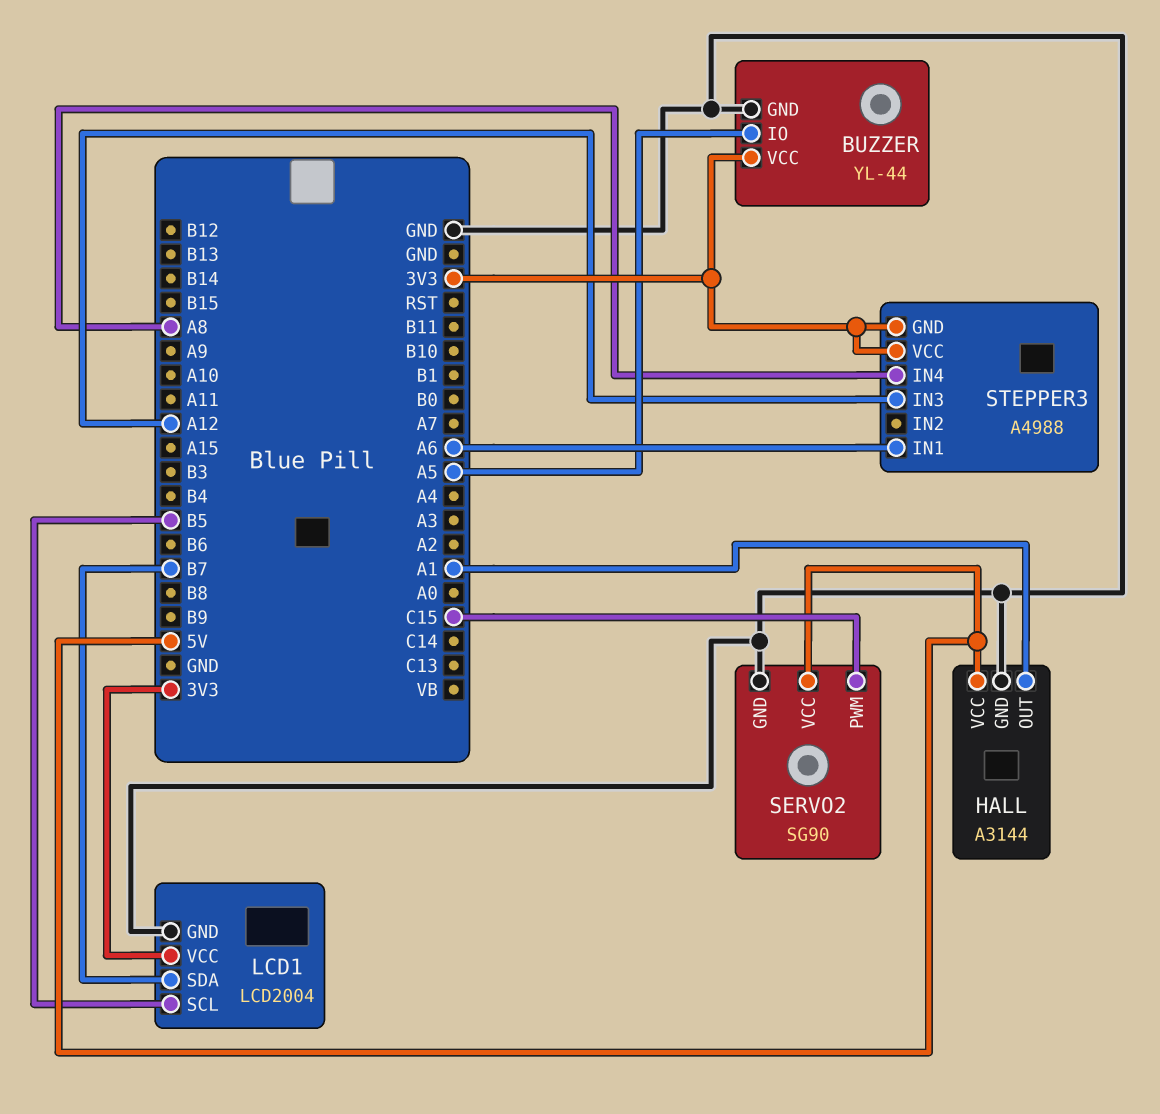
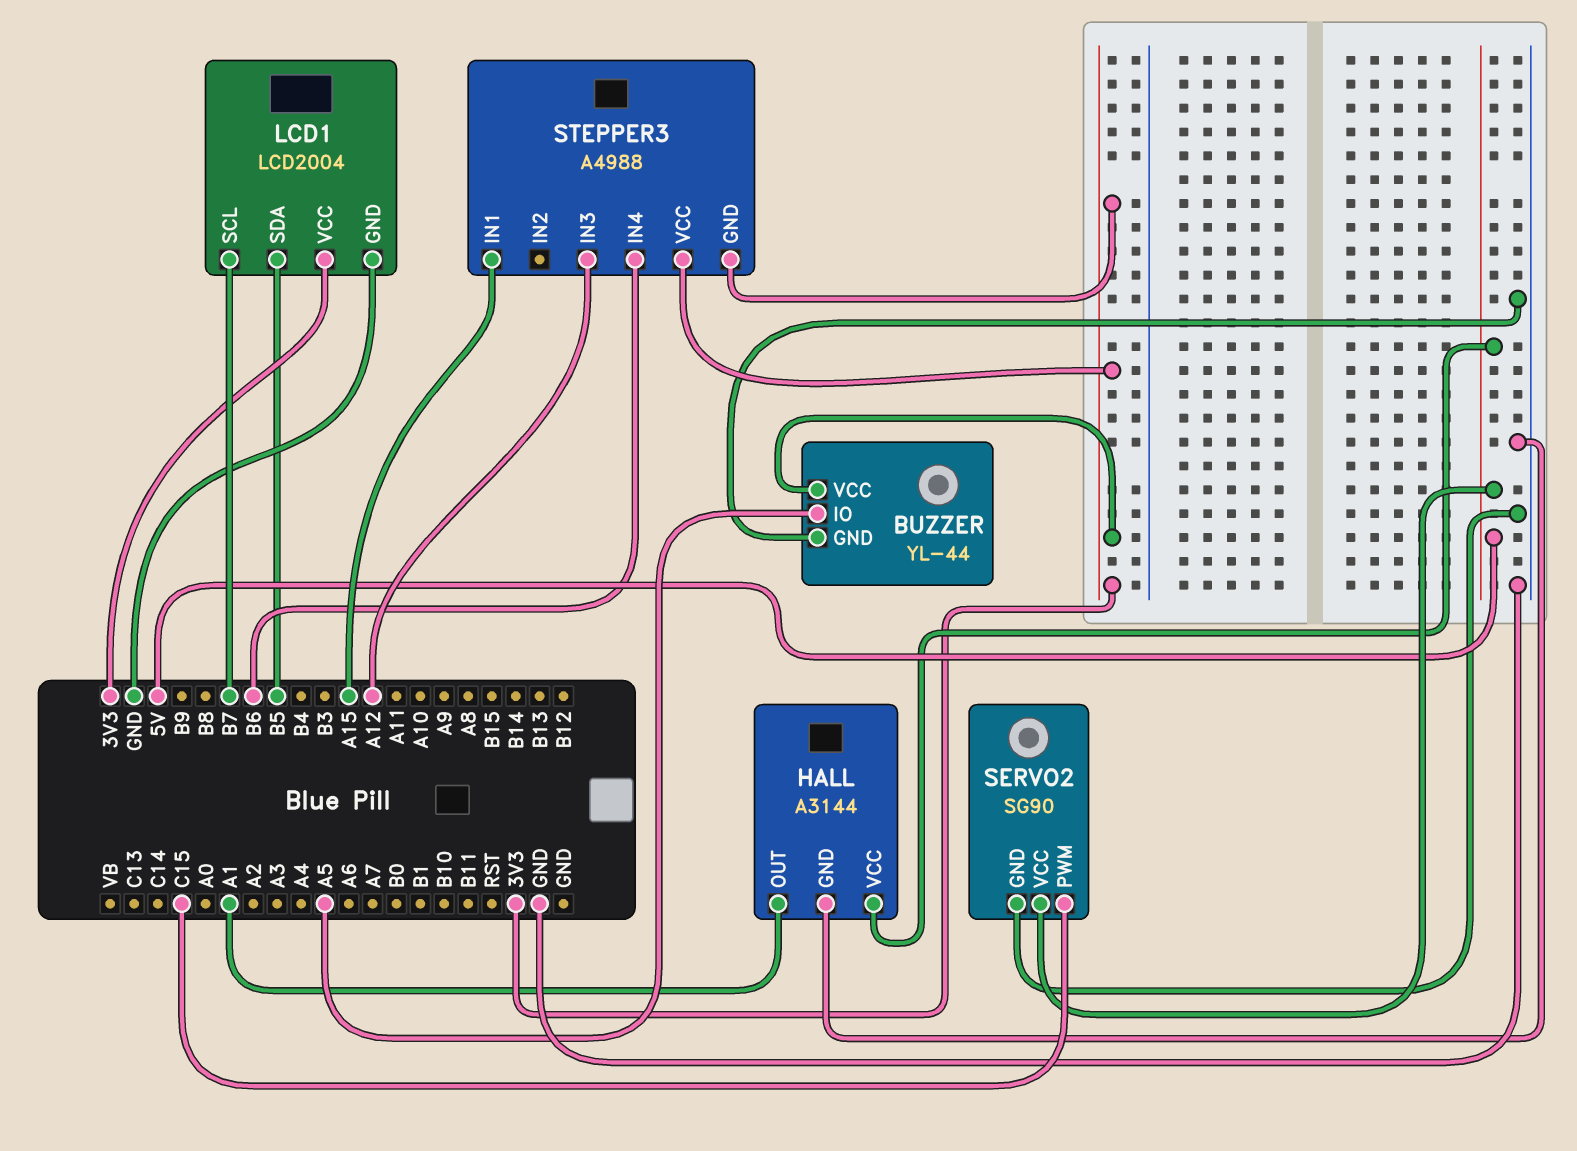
LCD1 pin SCL: B5 -> B7
LCD1 pin SDA: B7 -> B5
STEPPER3 pin IN1: A6 -> A15
STEPPER3 pin IN4: A8 -> B6

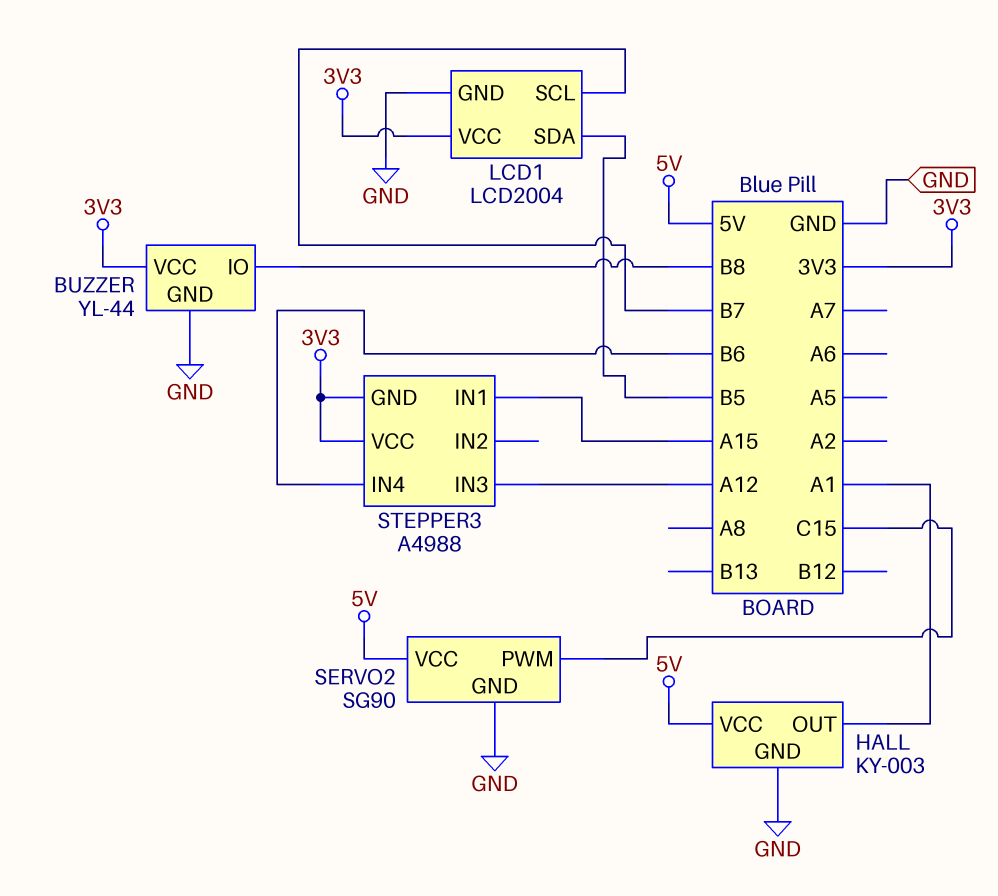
BUZZER pin IO: A5 -> B8
HALL: A3144 -> KY-003

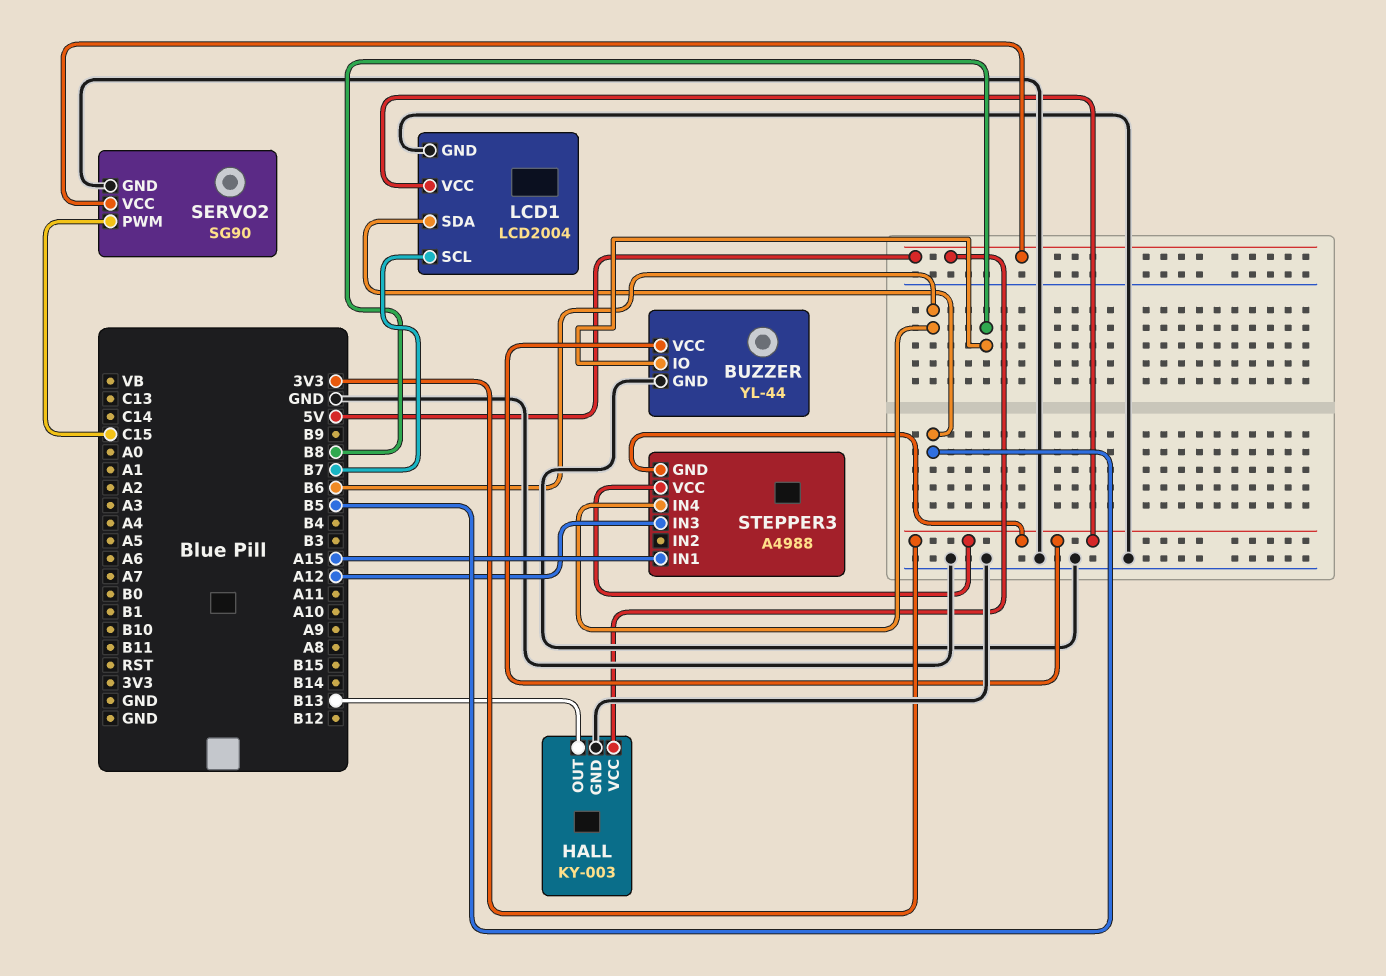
HALL pin OUT: A1 -> B13

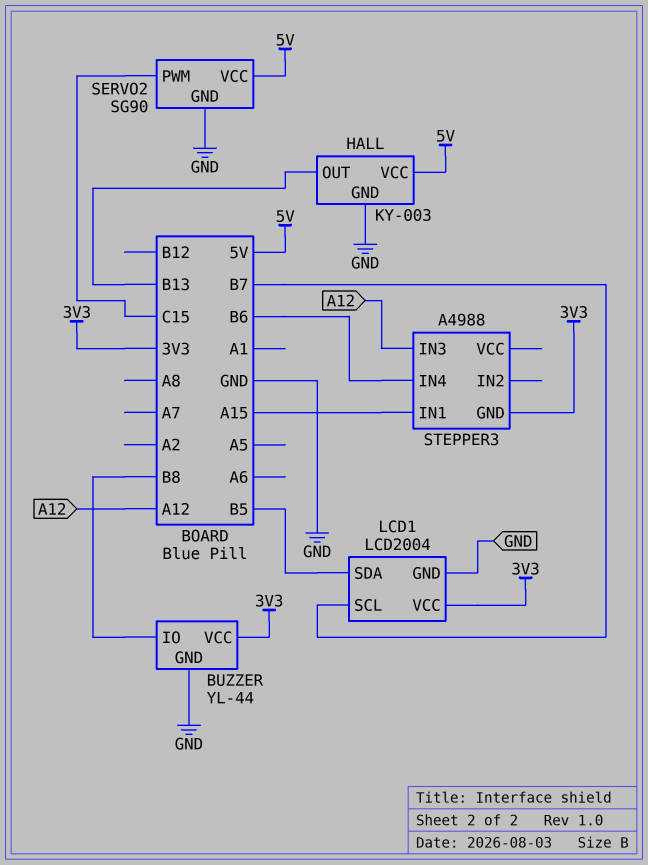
STEPPER3 pin VCC: 3V3 -> none

